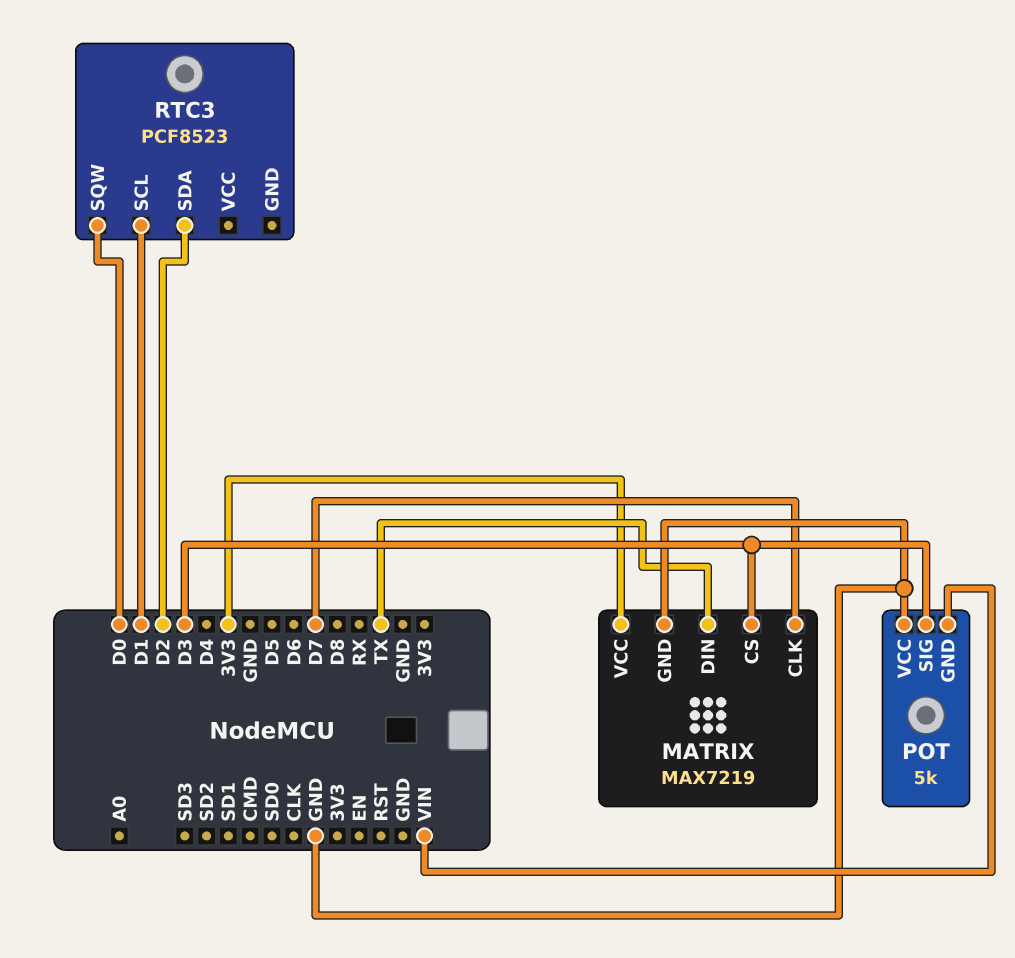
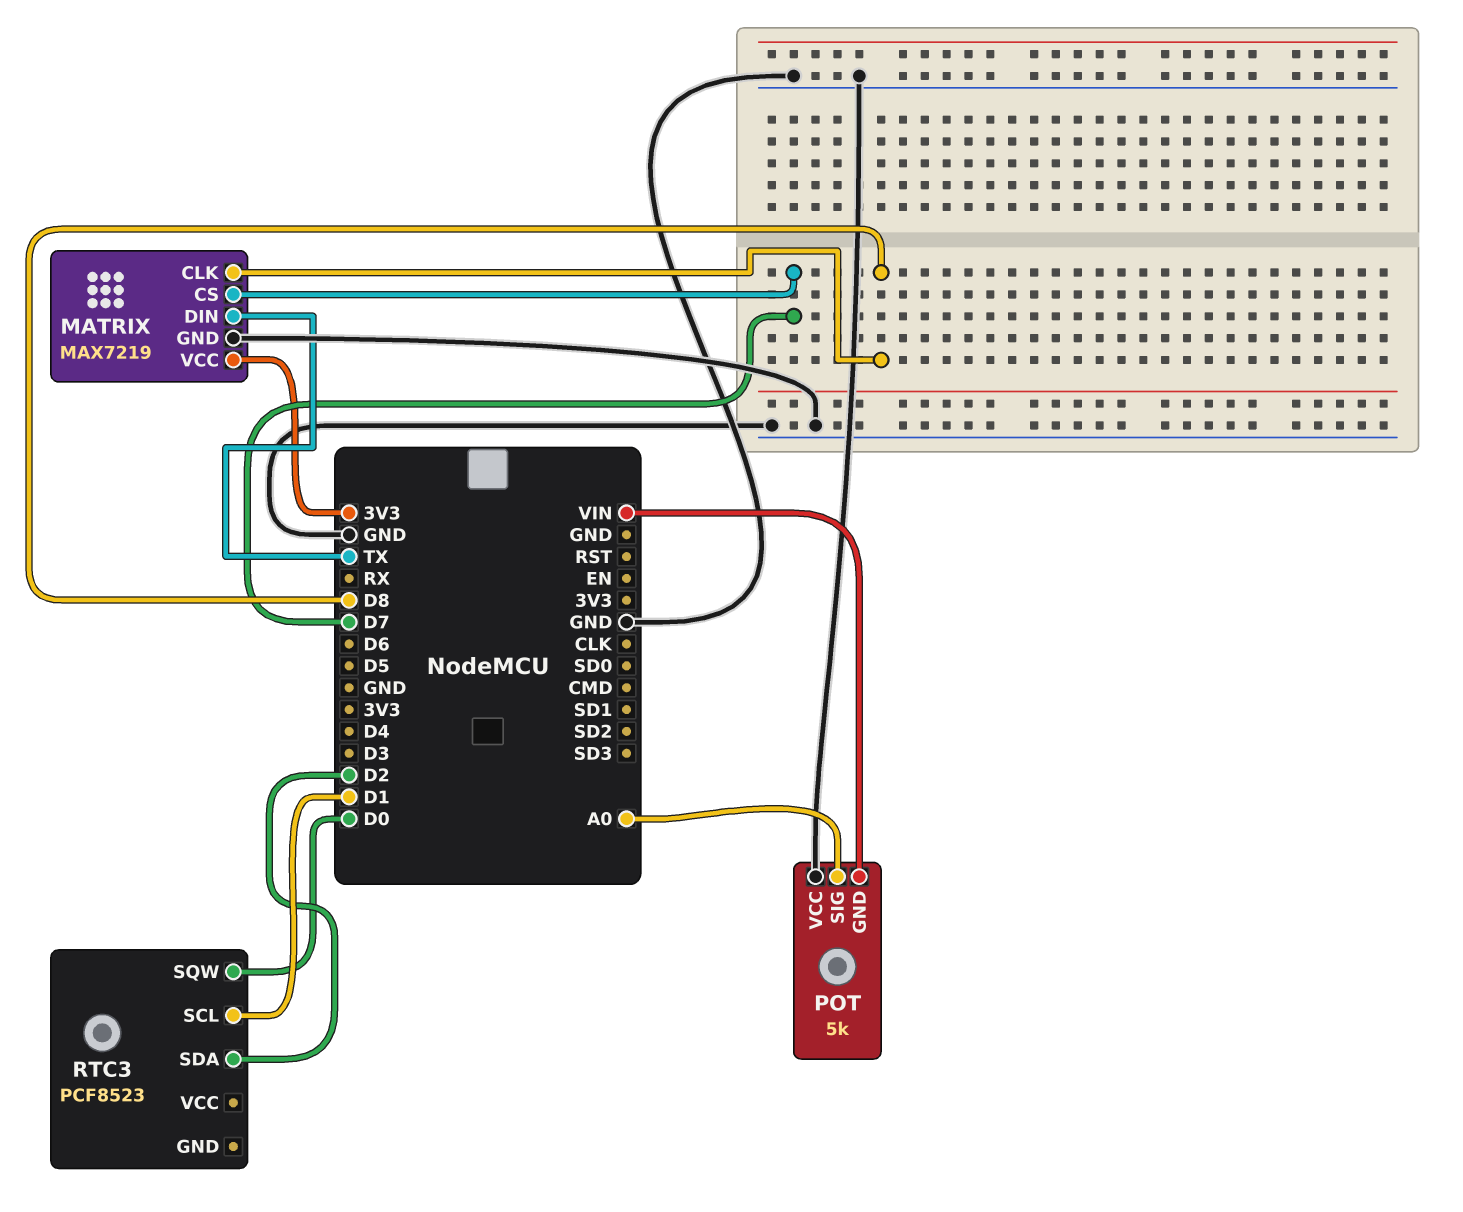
MATRIX pin CLK: D7 -> D8
MATRIX pin CS: D3 -> D7
POT pin SIG: D3 -> A0

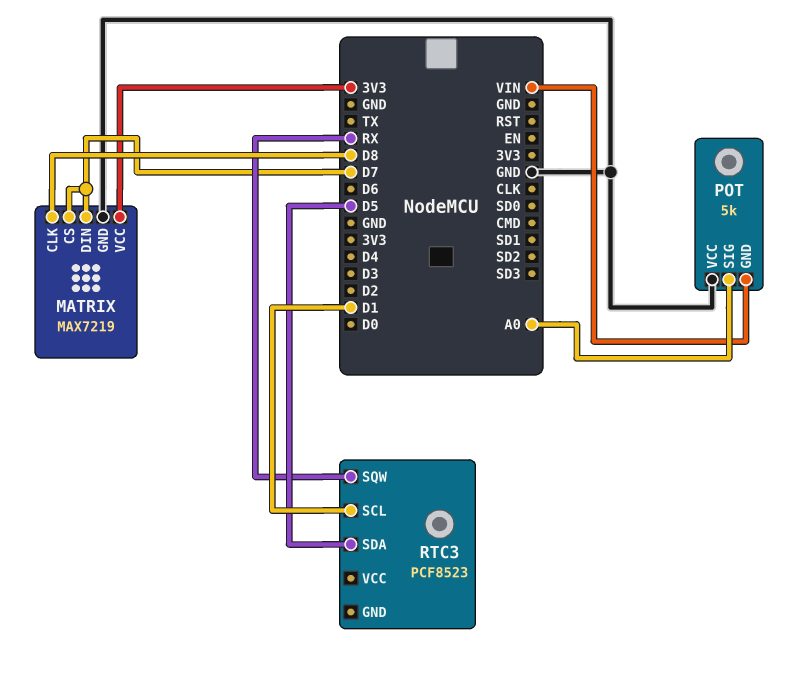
MATRIX pin DIN: TX -> D7
RTC3 pin SDA: D2 -> D5
RTC3 pin SQW: D0 -> RX

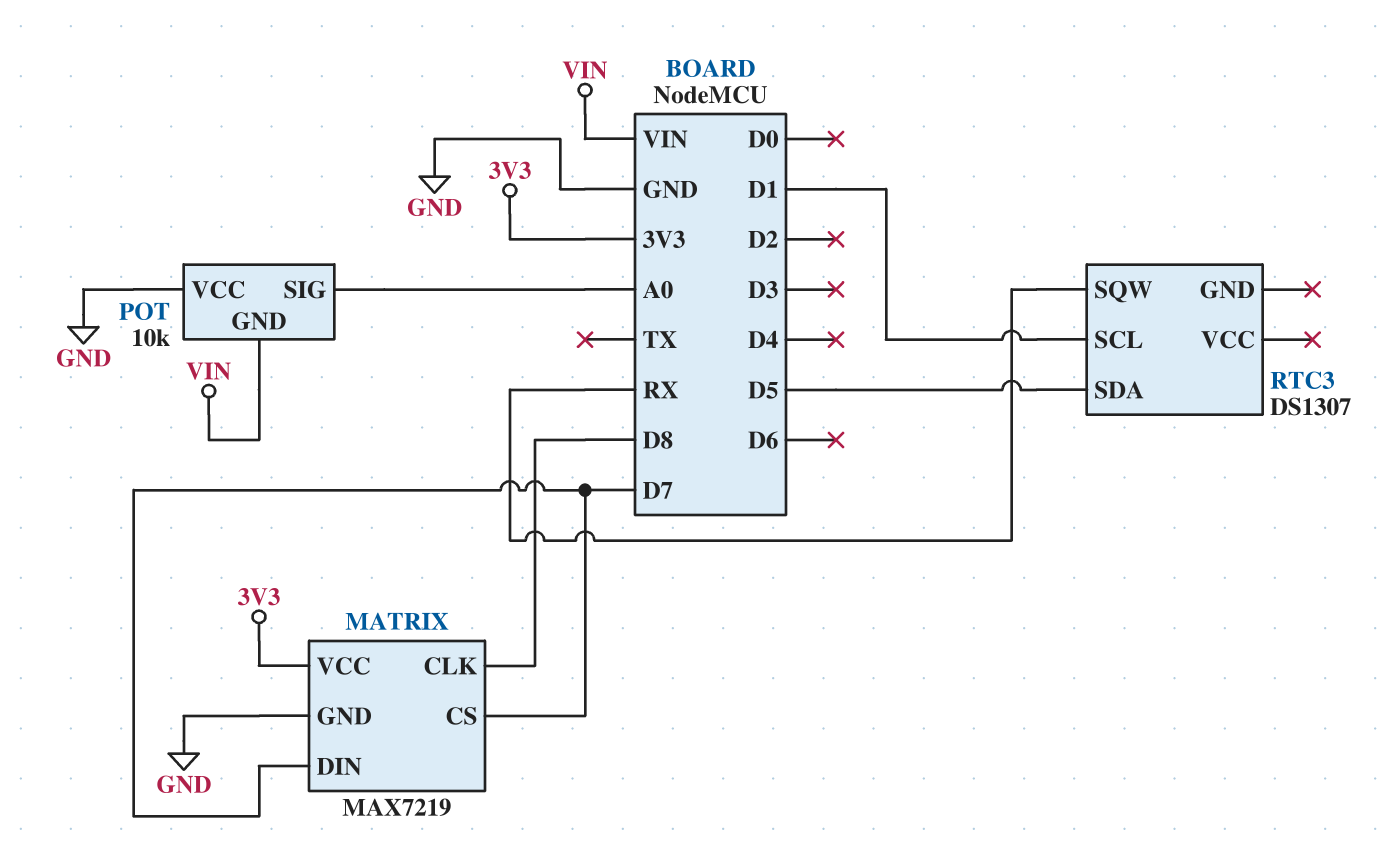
POT: 5k -> 10k
RTC3: PCF8523 -> DS1307

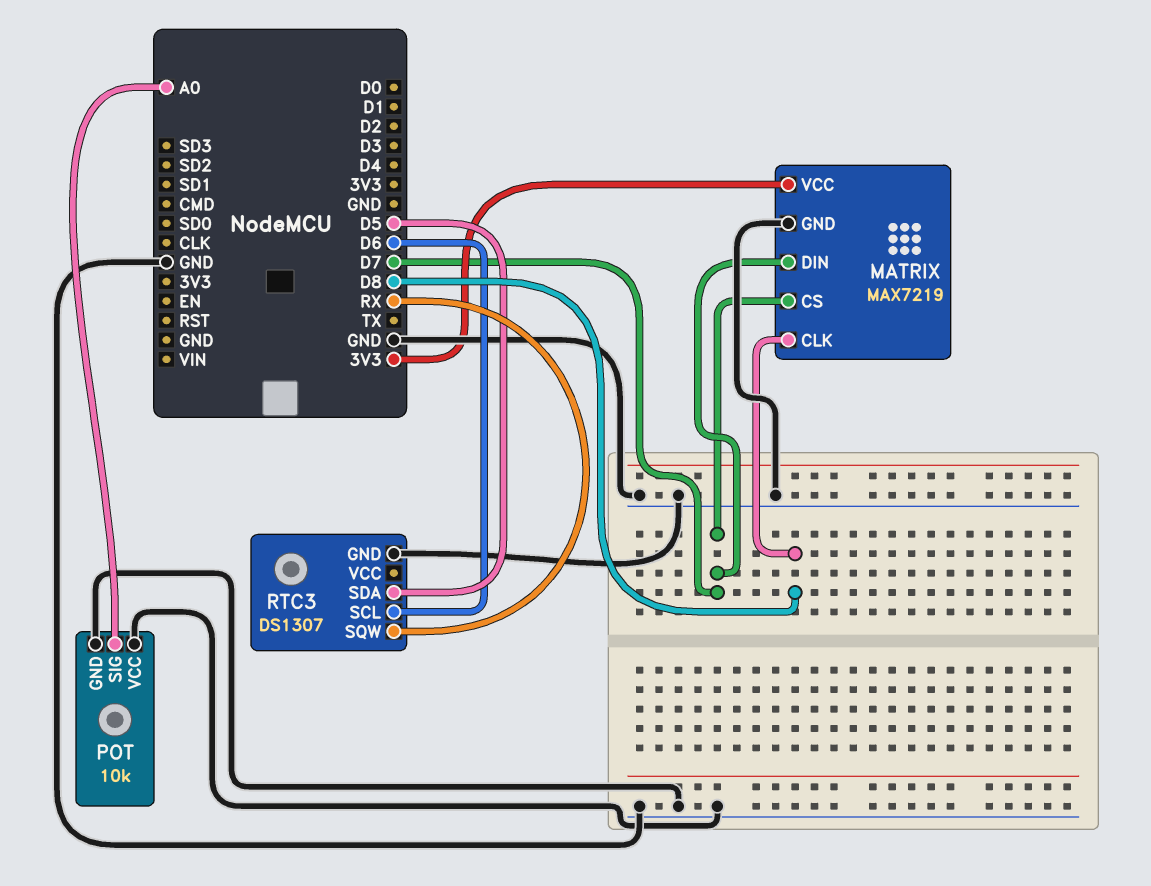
POT pin GND: VIN -> GND
RTC3 pin GND: none -> GND
RTC3 pin SCL: D1 -> D6

